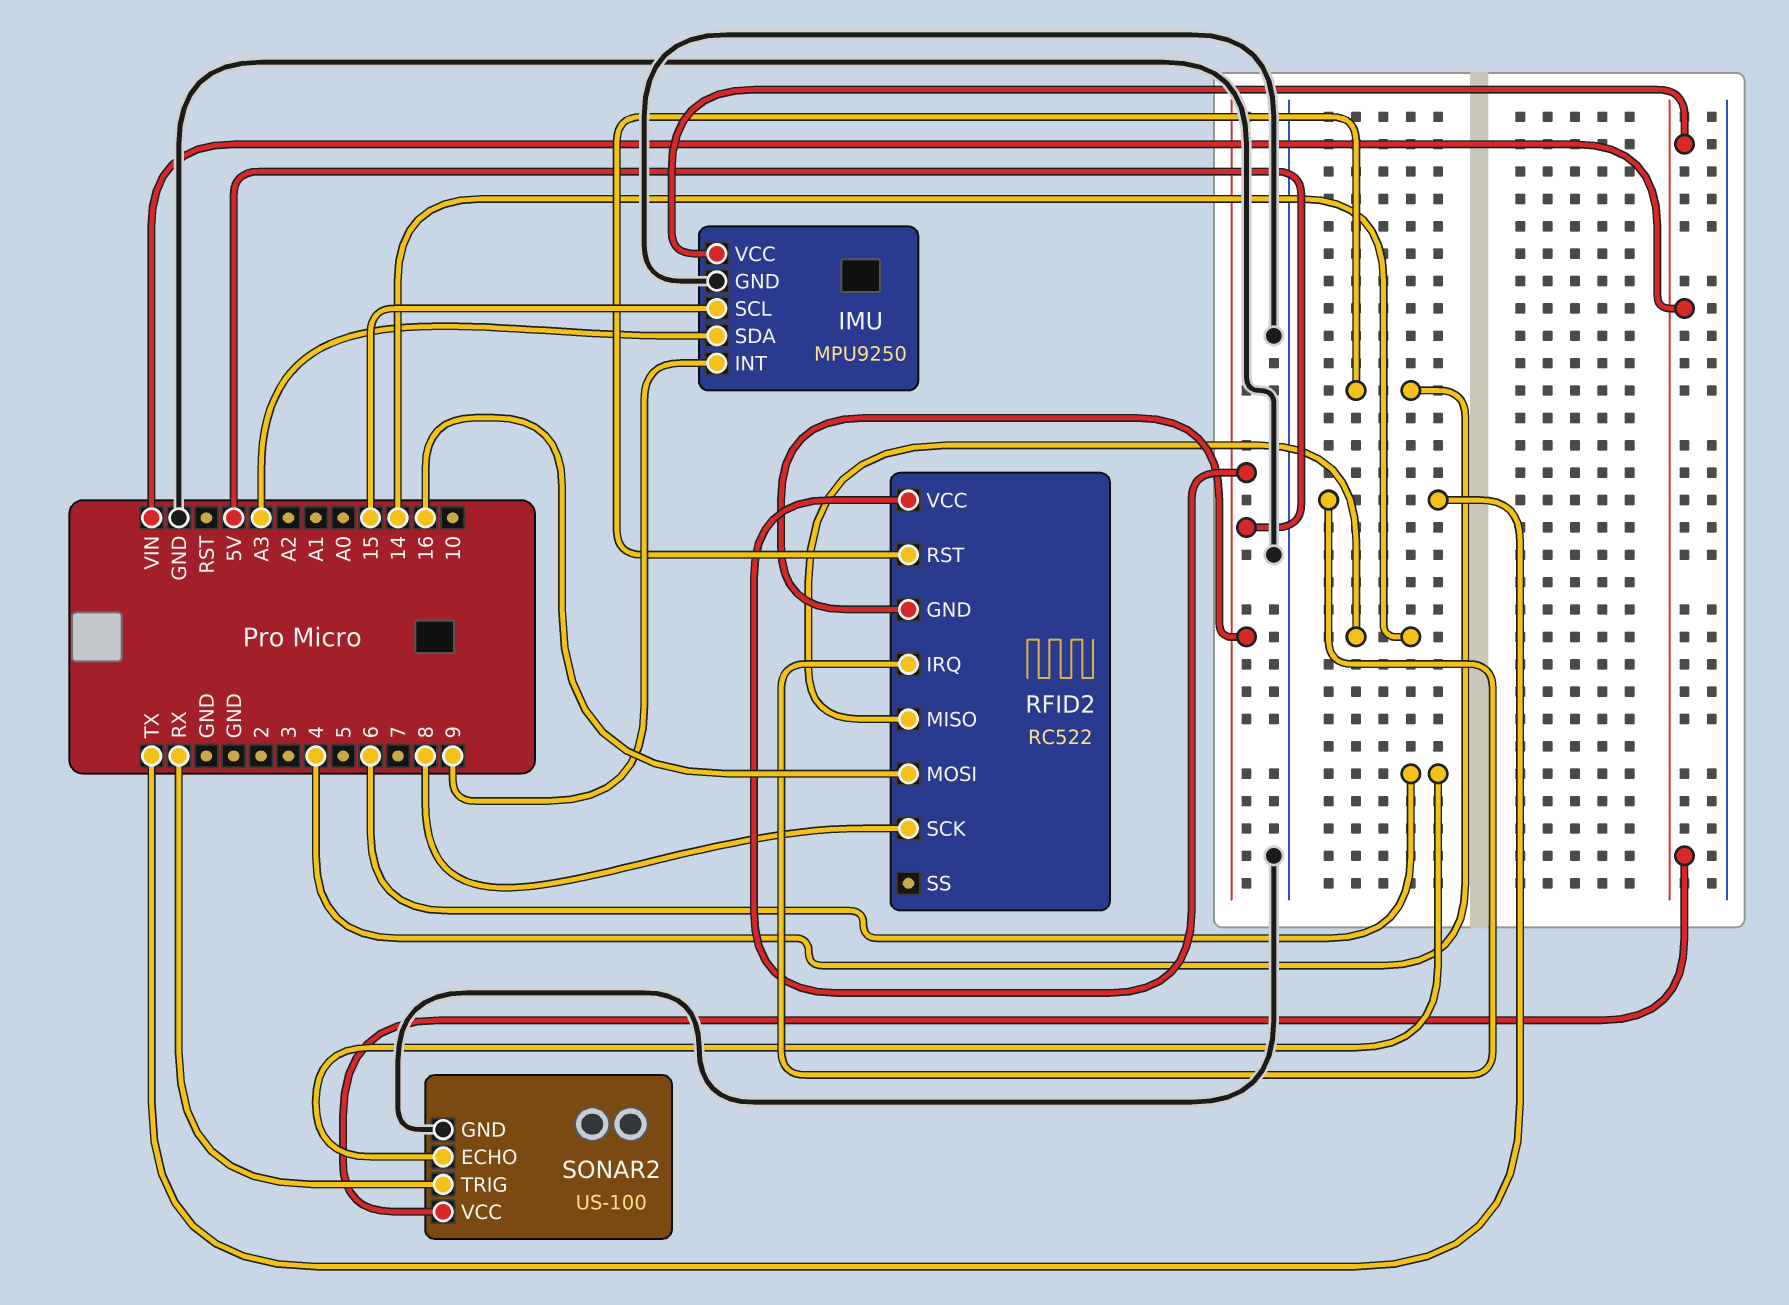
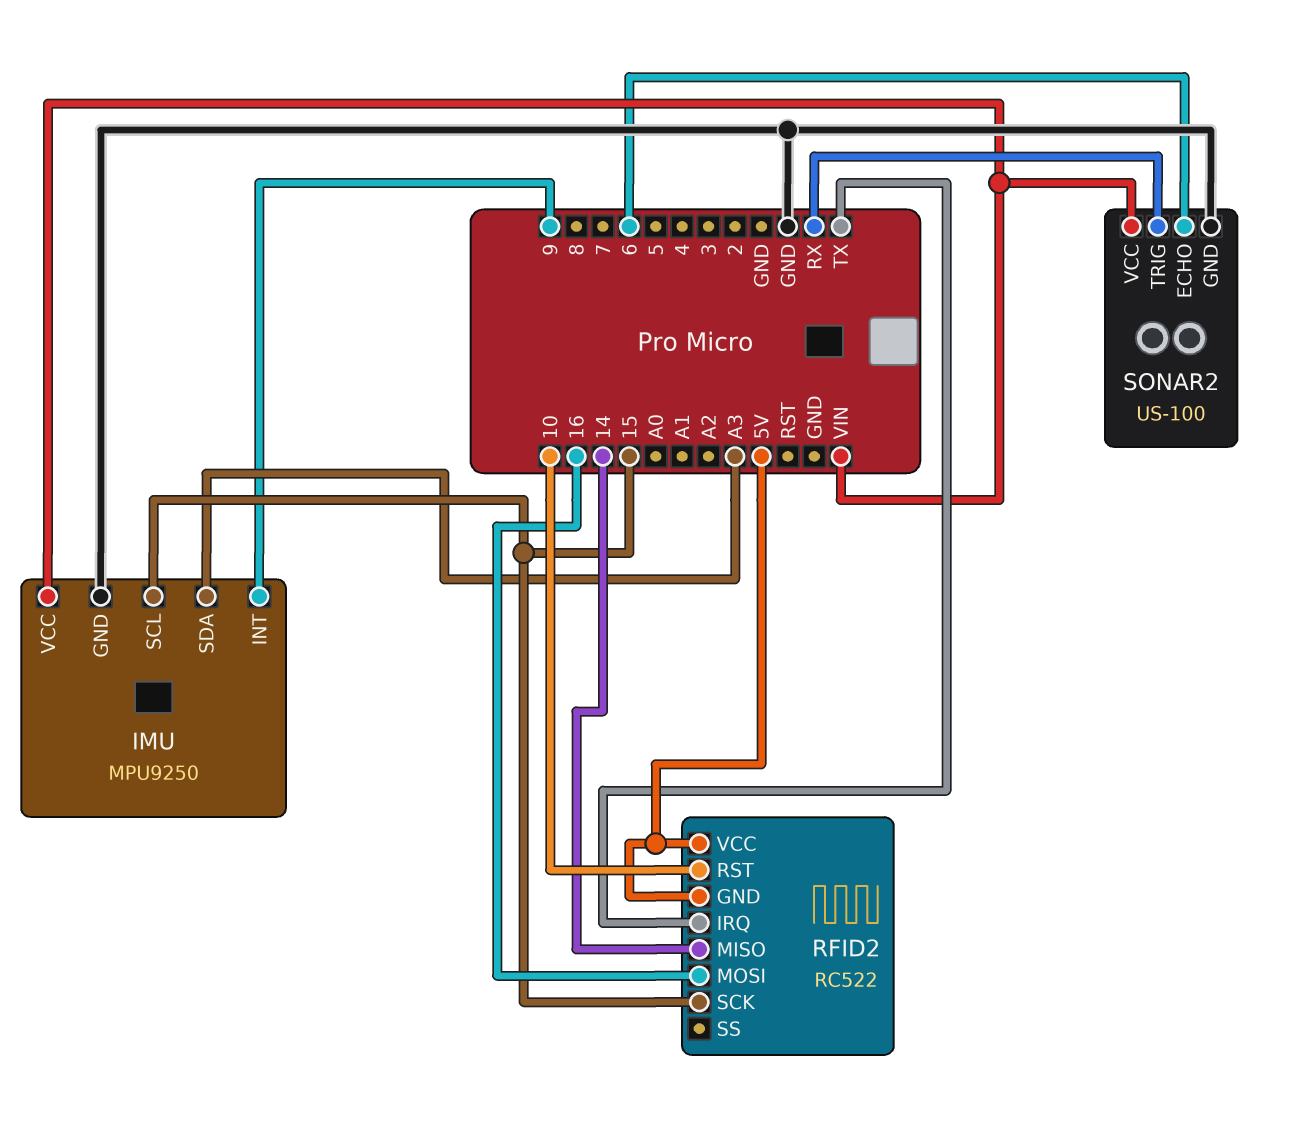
RFID2 pin RST: 4 -> 10
RFID2 pin SCK: 8 -> 15

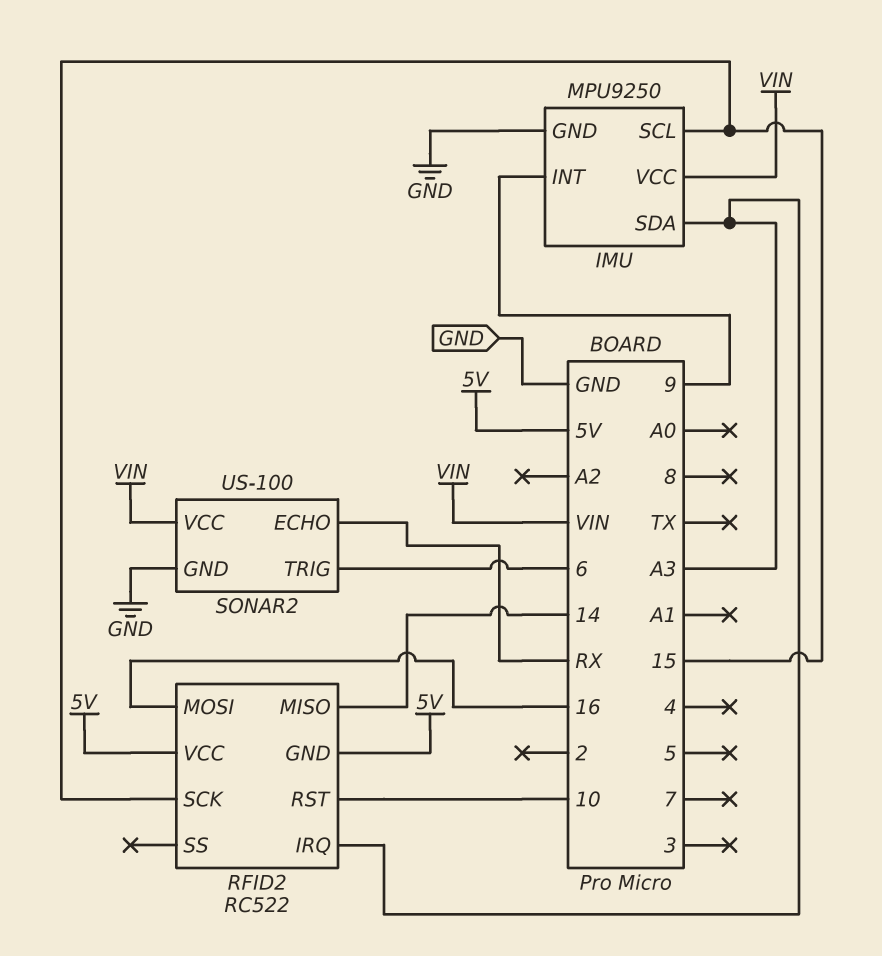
RFID2 pin IRQ: TX -> A3
SONAR2 pin ECHO: 6 -> RX
SONAR2 pin TRIG: RX -> 6

